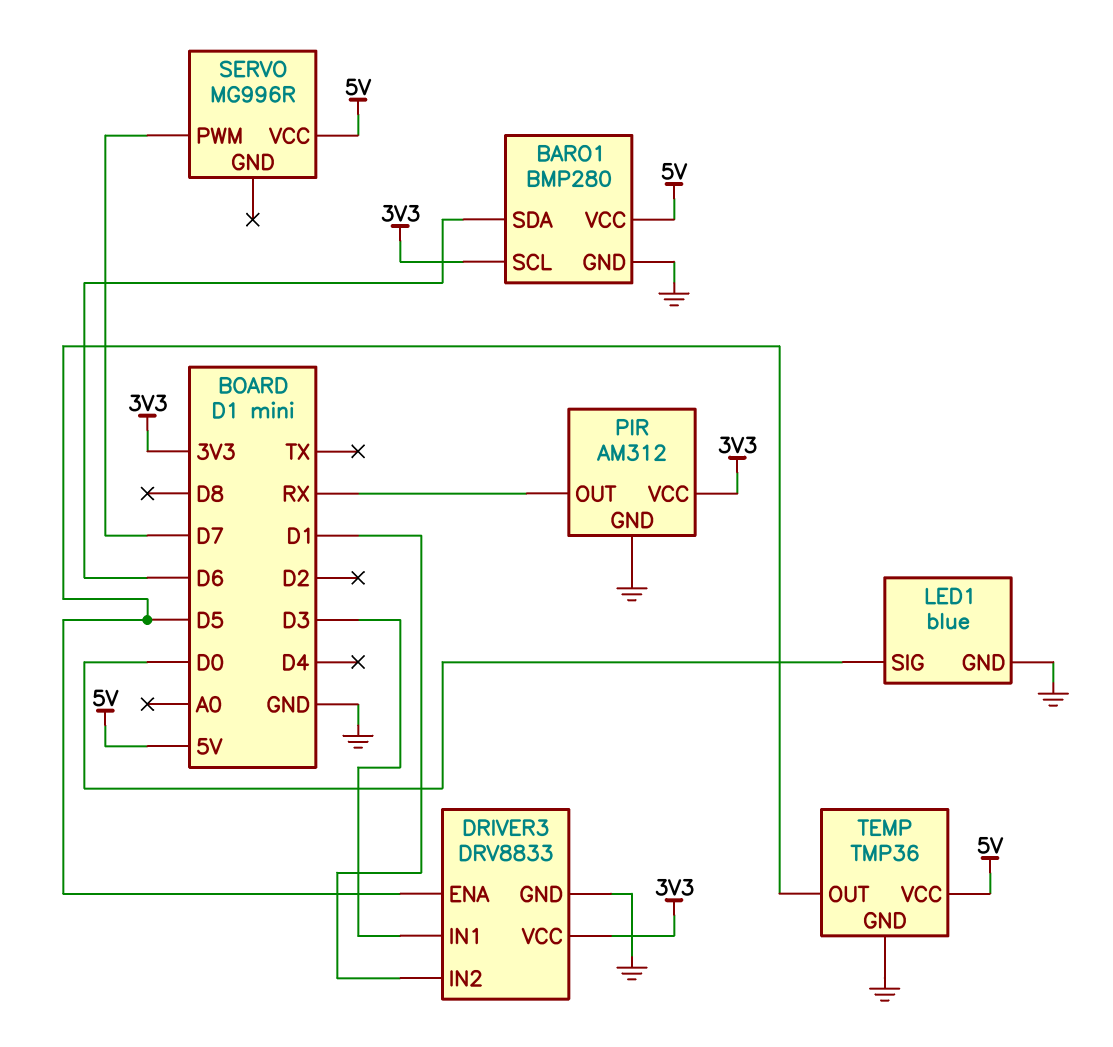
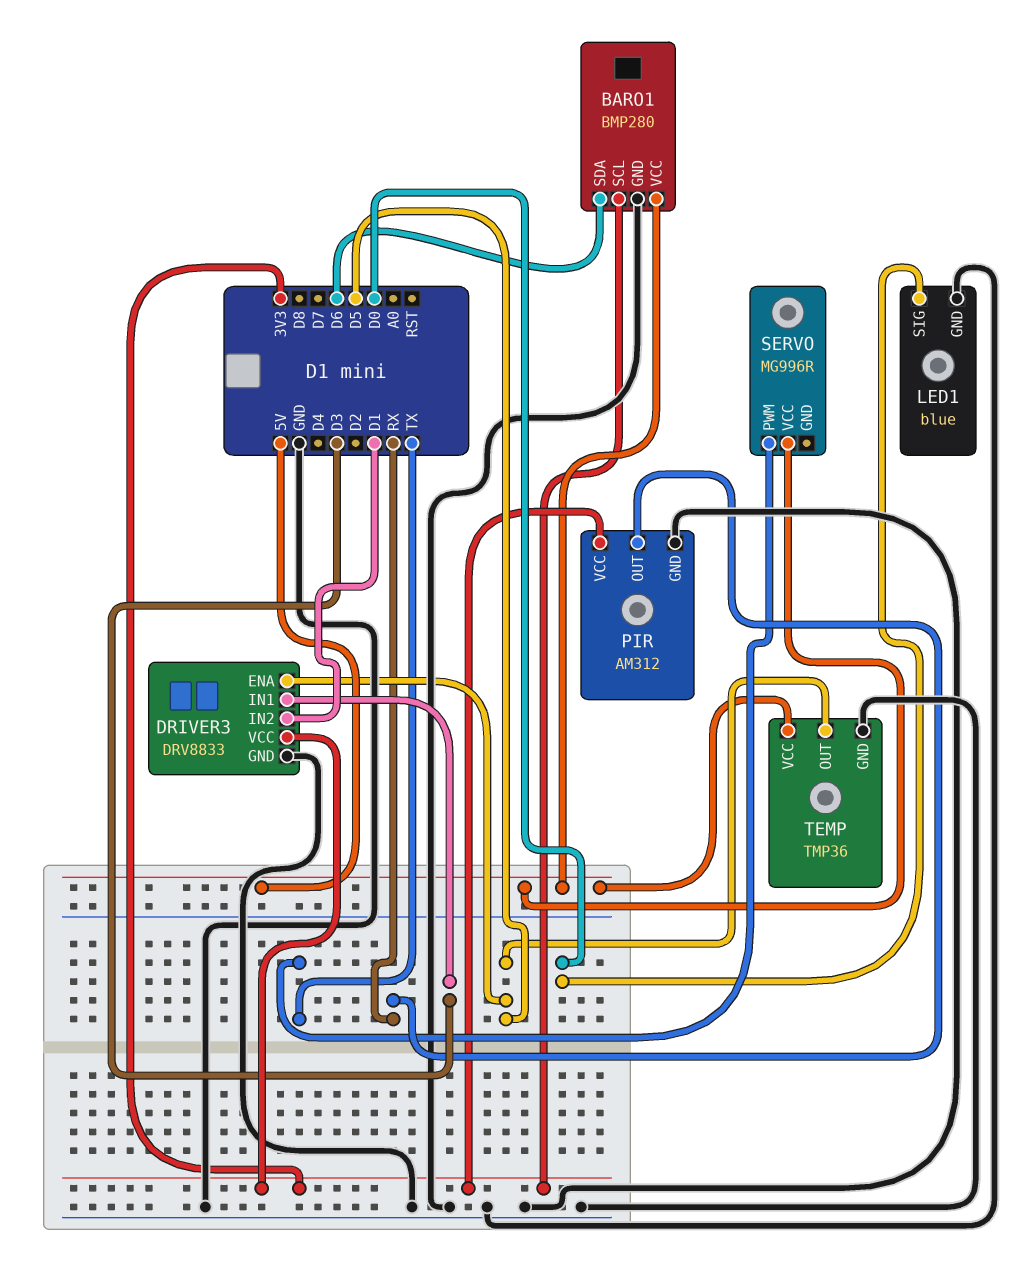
SERVO pin PWM: D7 -> TX

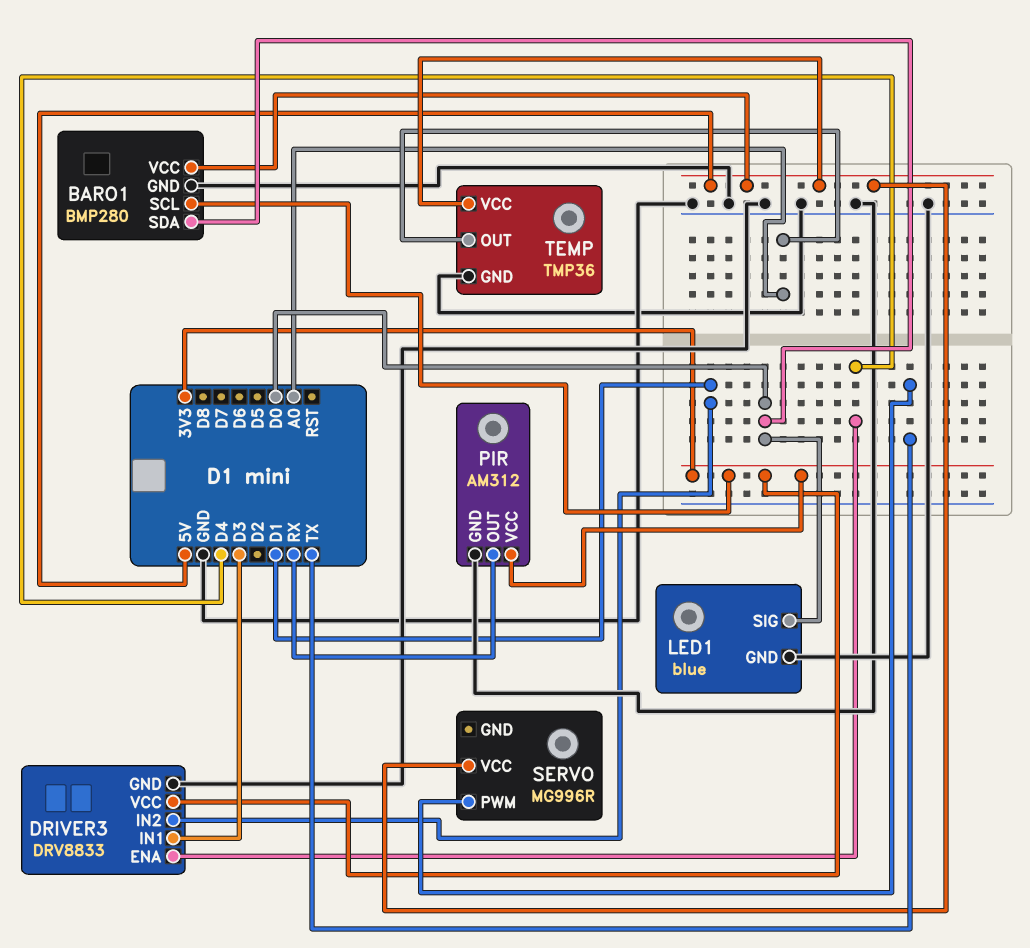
BARO1 pin SDA: D6 -> D0
DRIVER3 pin ENA: D5 -> D4
TEMP pin OUT: D5 -> A0

